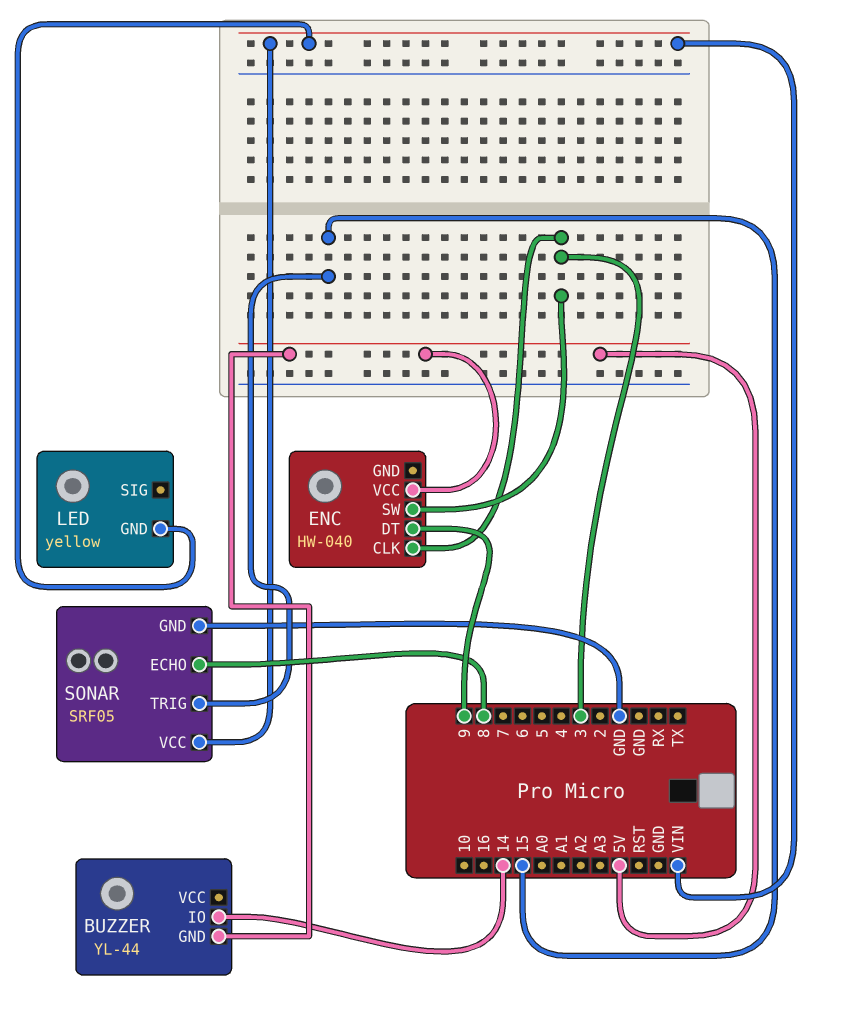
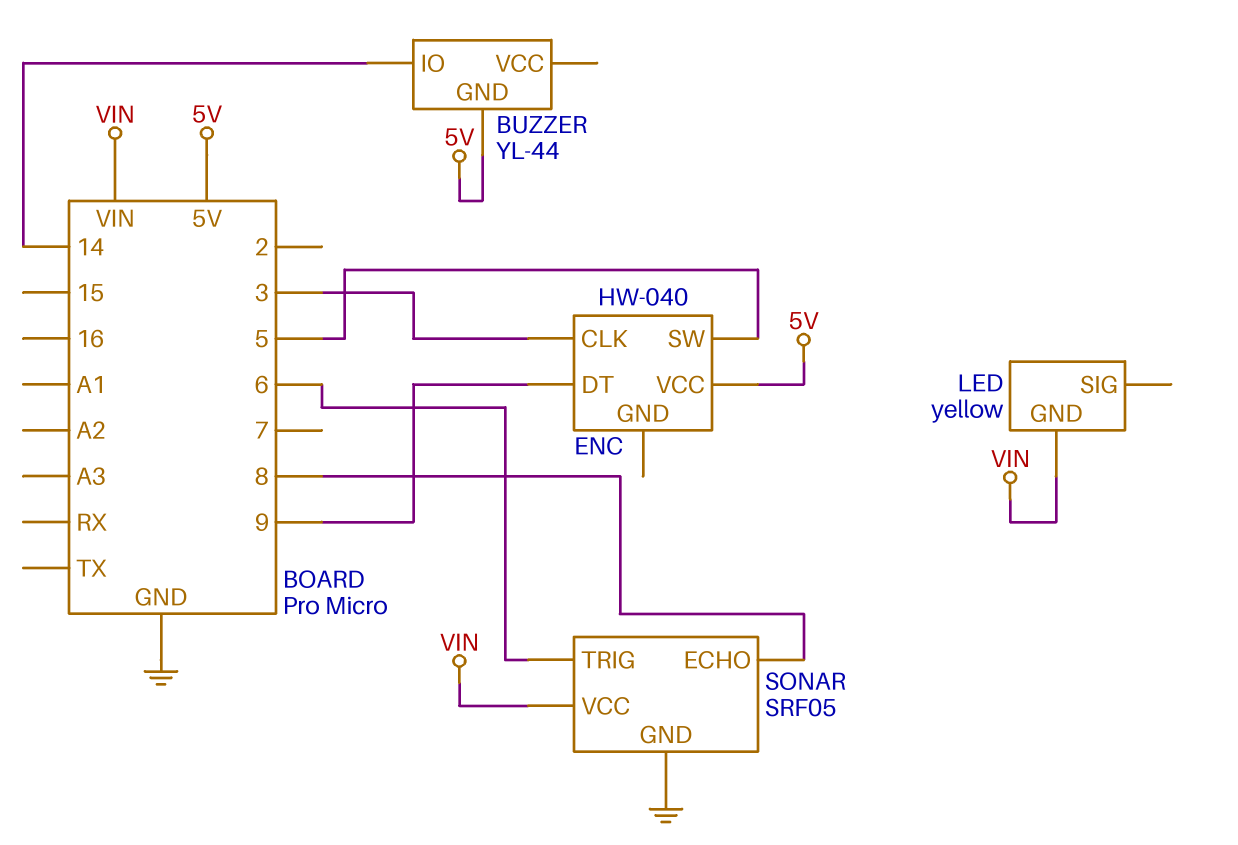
ENC pin SW: 3 -> 5
SONAR pin TRIG: 15 -> 6

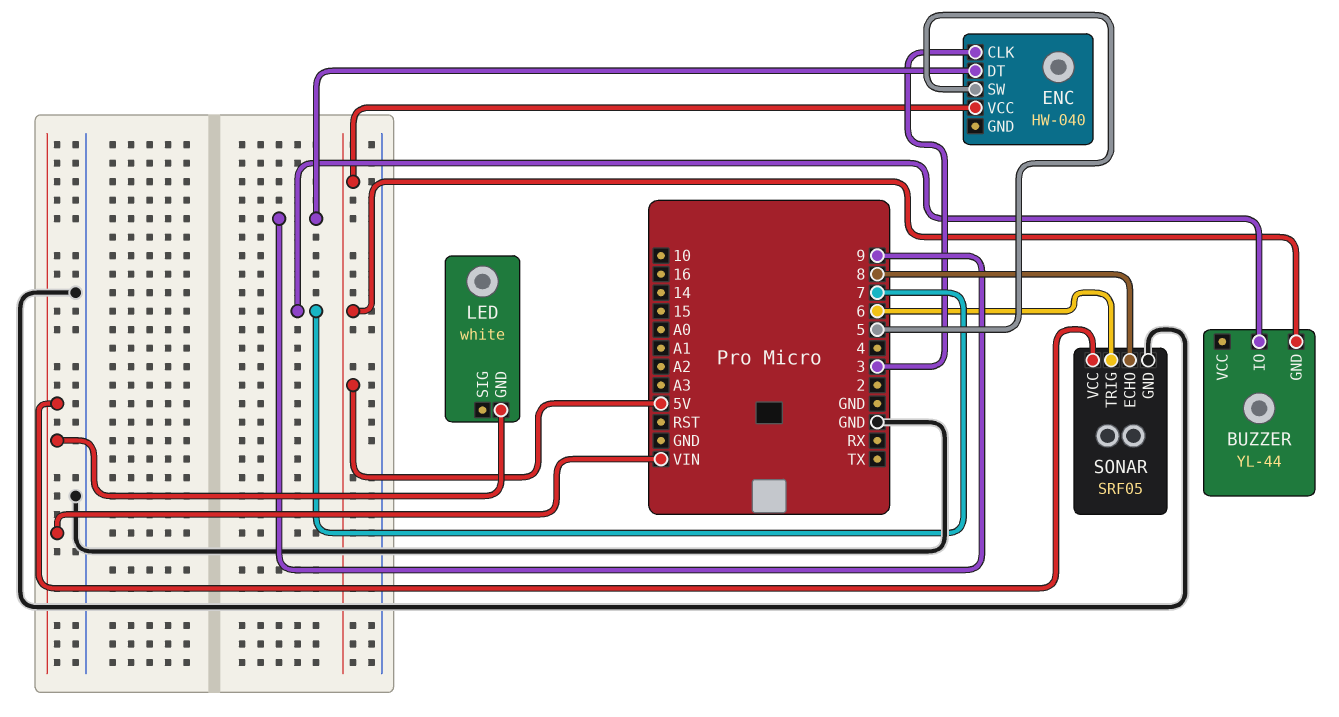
BUZZER pin IO: 14 -> 7
LED: yellow -> white

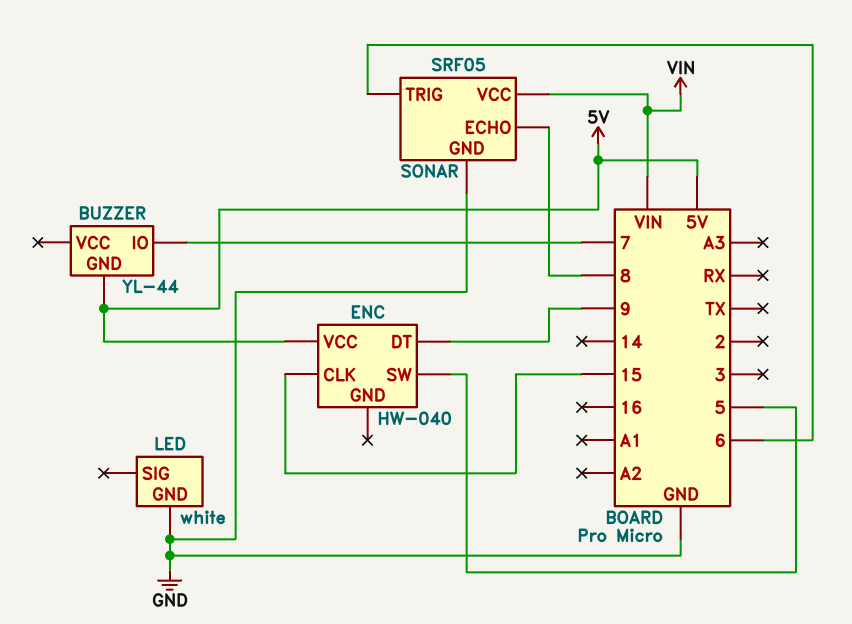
ENC pin CLK: 3 -> 15
LED pin GND: VIN -> GND

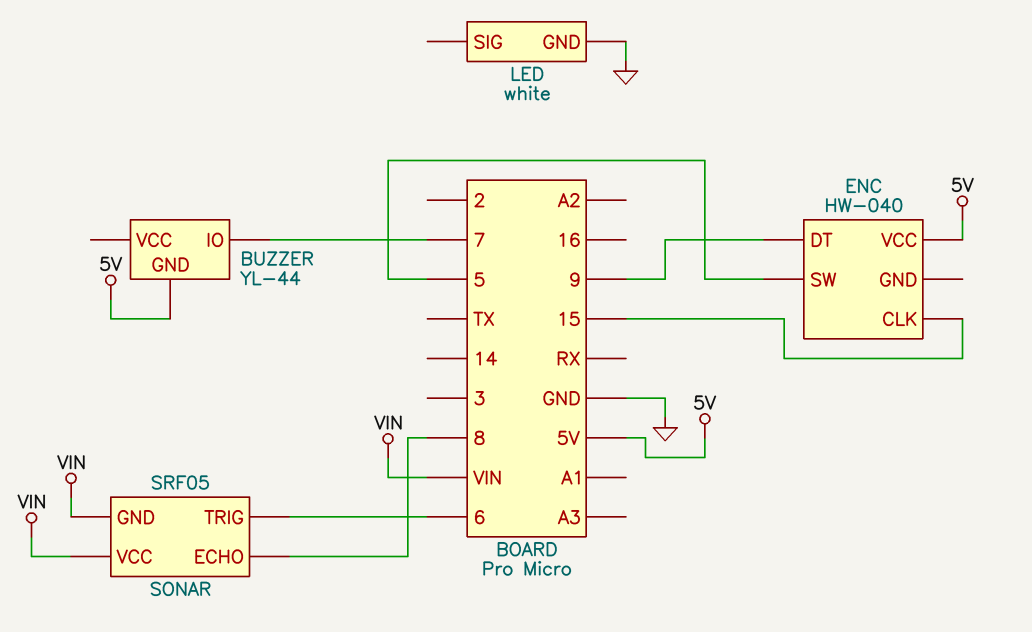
SONAR pin GND: GND -> VIN

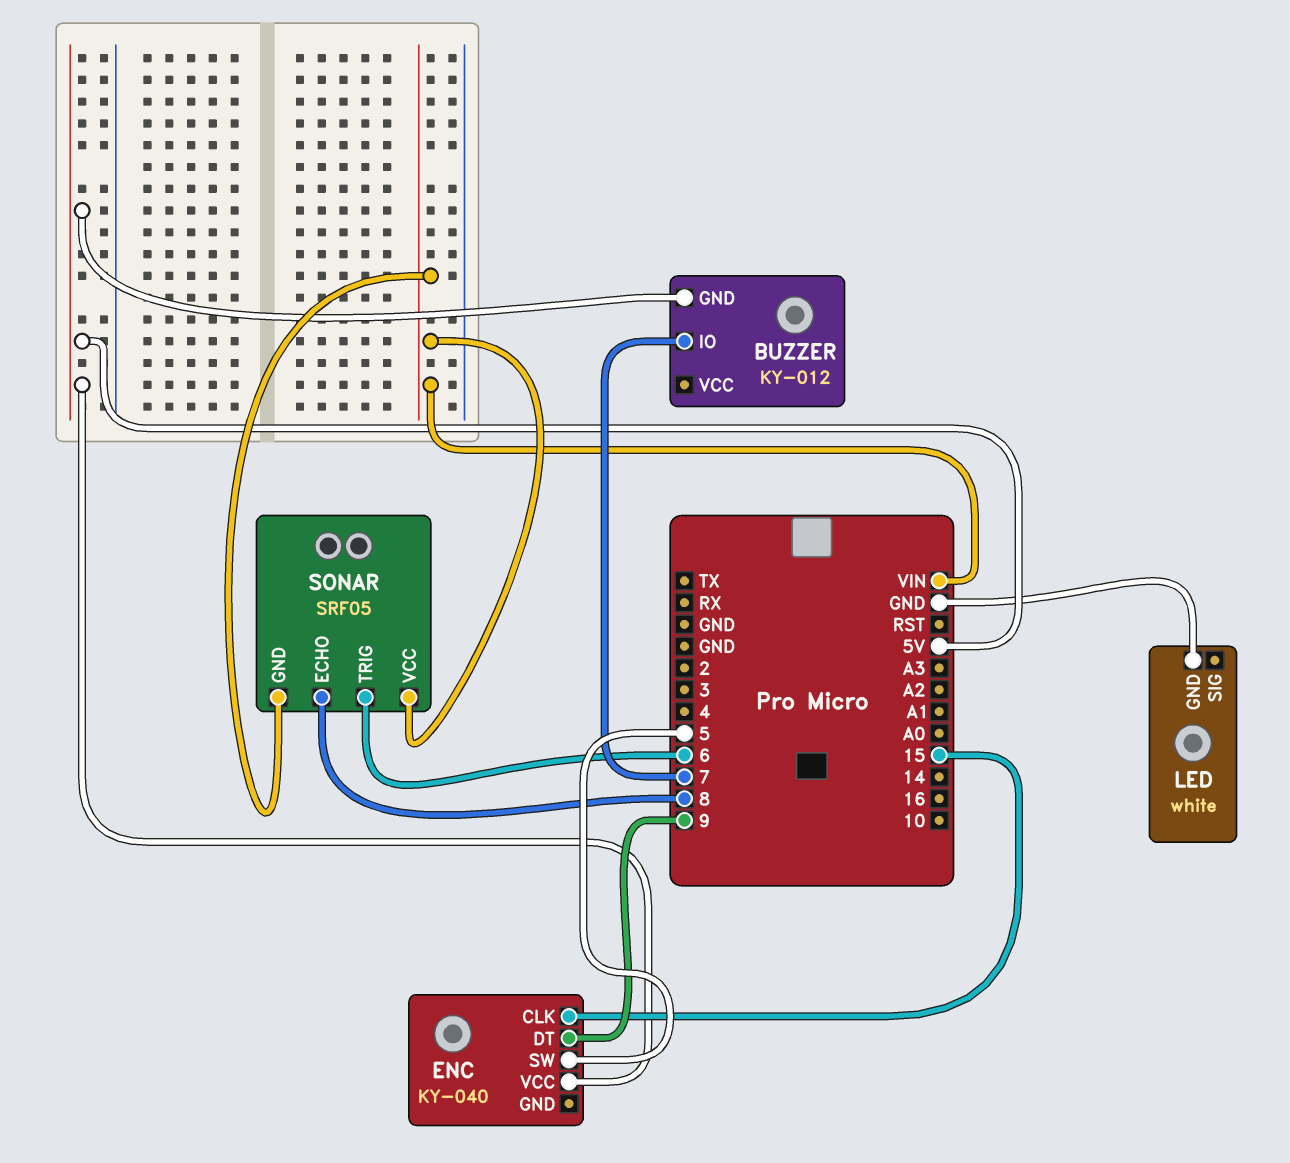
BUZZER: YL-44 -> KY-012
ENC: HW-040 -> KY-040

